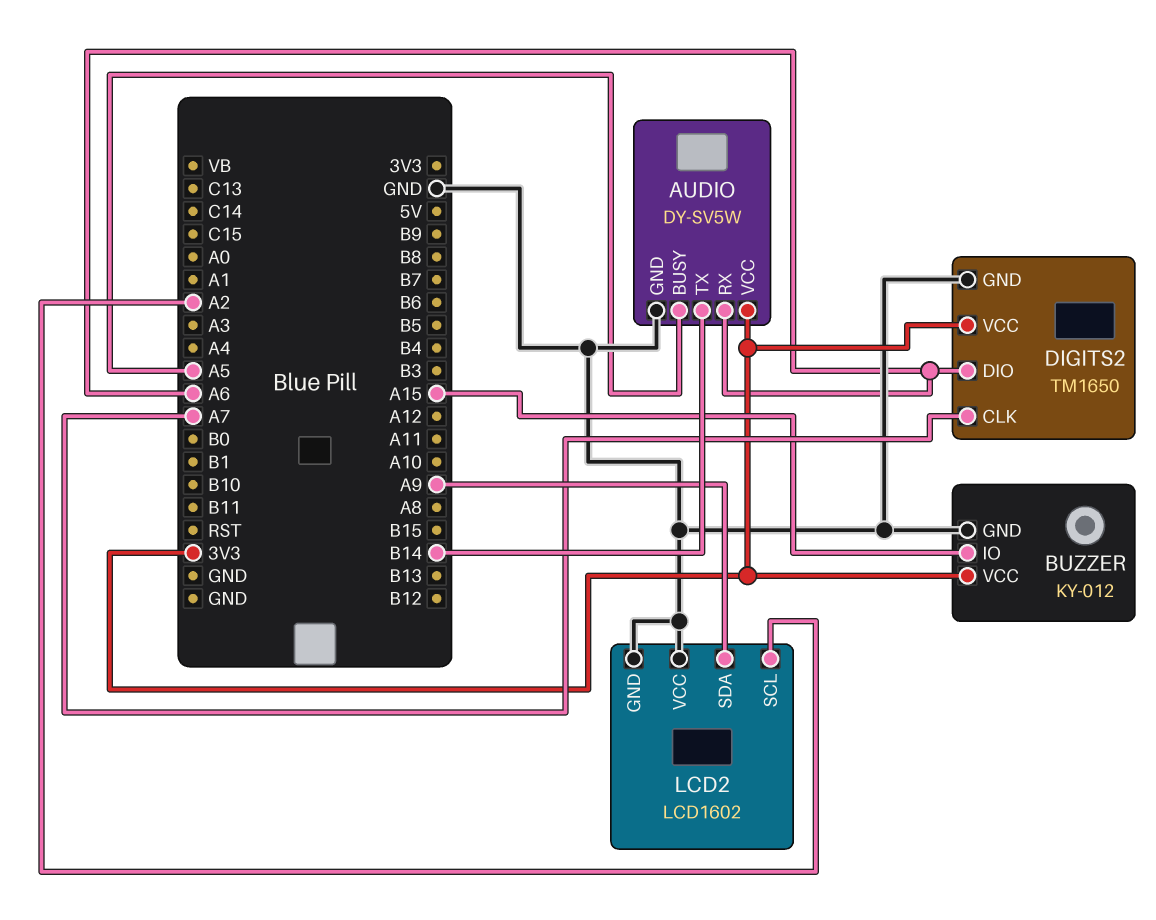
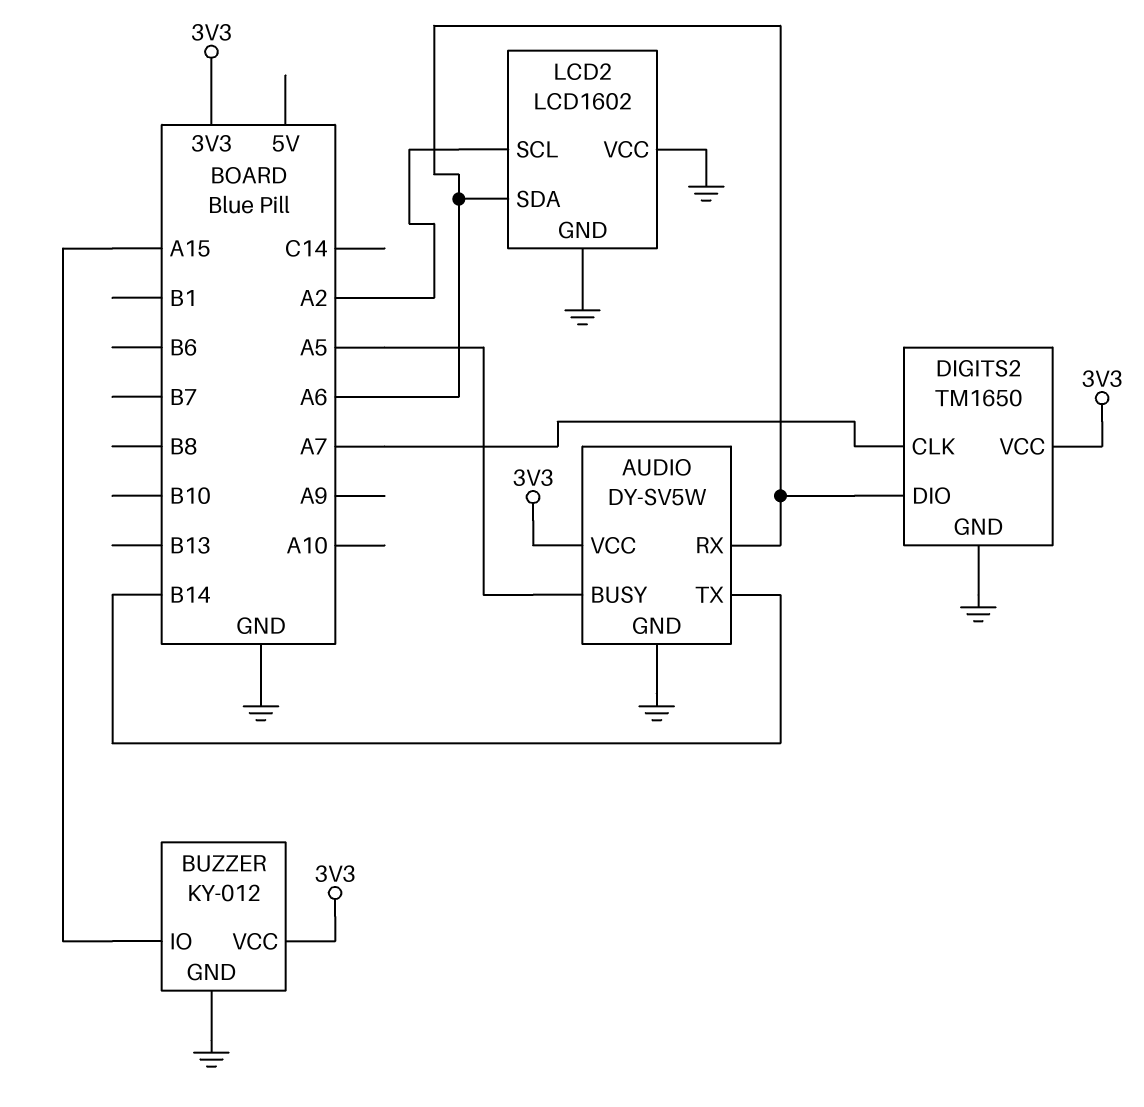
LCD2 pin SDA: A9 -> A6

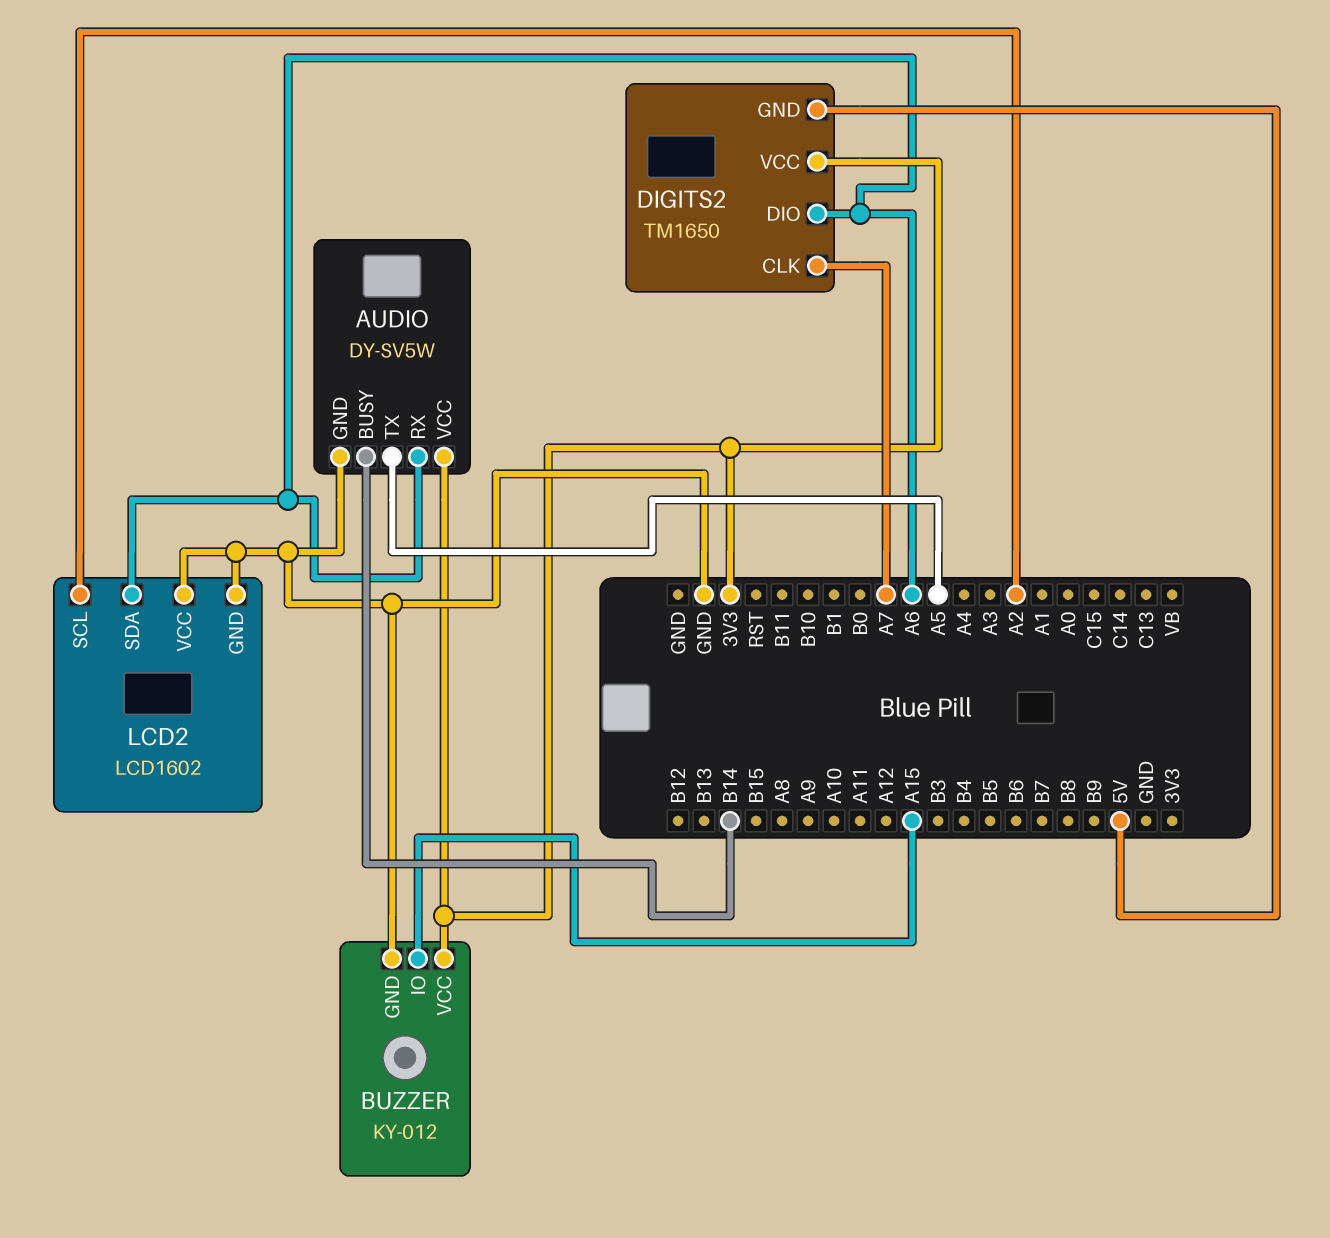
AUDIO pin BUSY: A5 -> B14
AUDIO pin TX: B14 -> A5
DIGITS2 pin GND: GND -> 5V

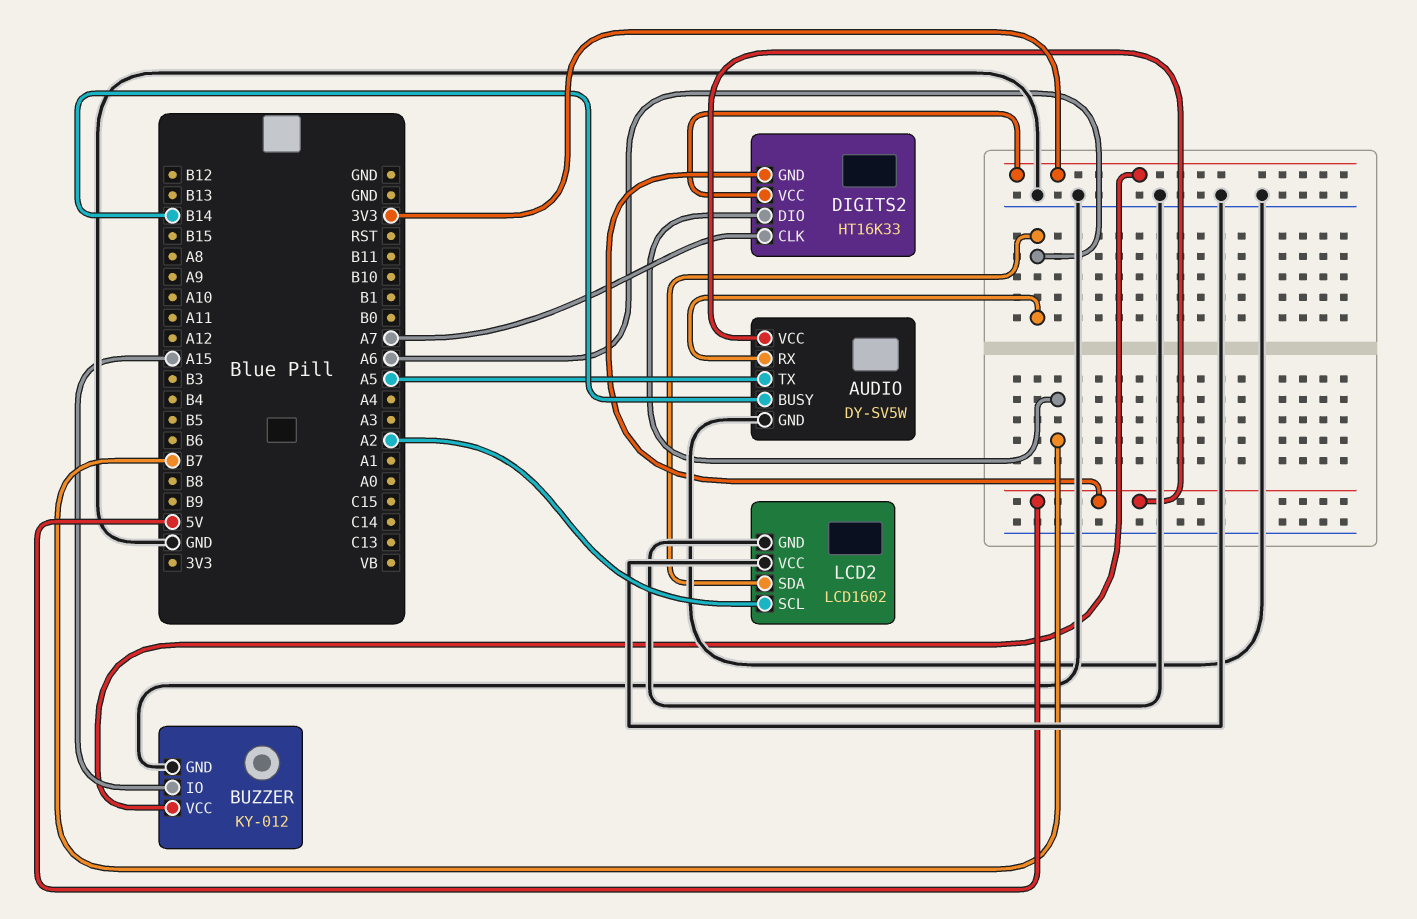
AUDIO pin VCC: 3V3 -> 5V
DIGITS2: TM1650 -> HT16K33
DIGITS2 pin DIO: A6 -> B7

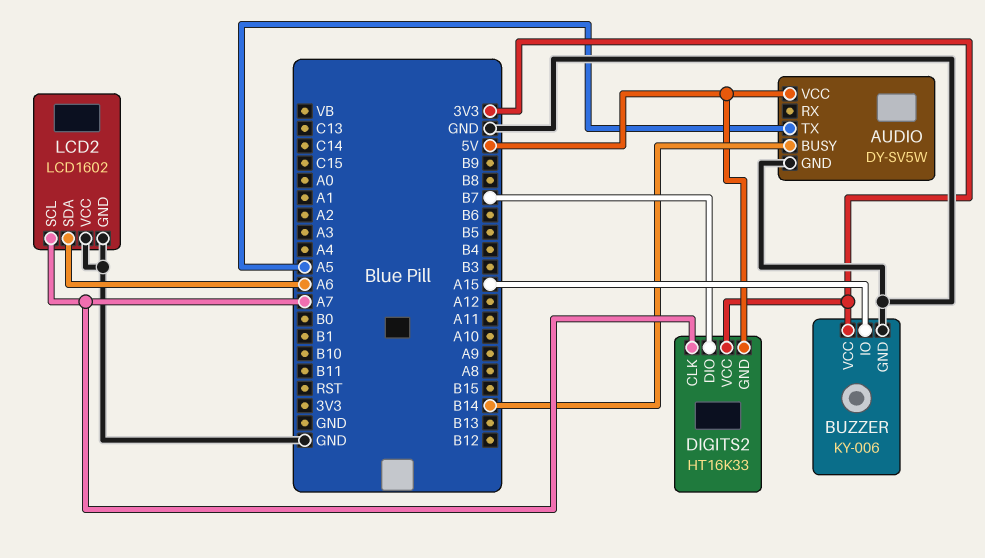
AUDIO pin RX: A6 -> none
BUZZER: KY-012 -> KY-006
LCD2 pin SCL: A2 -> A7

